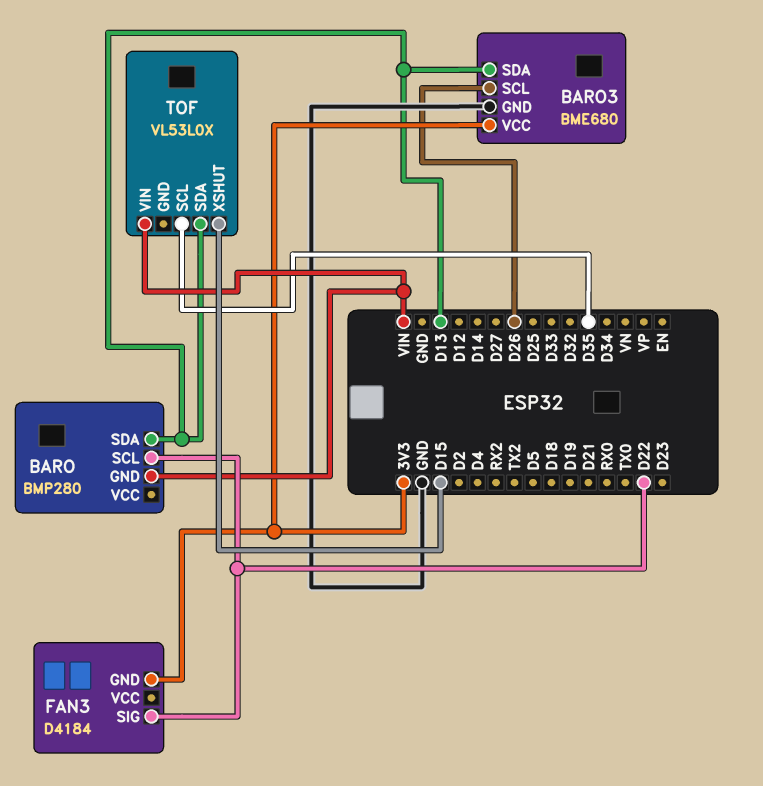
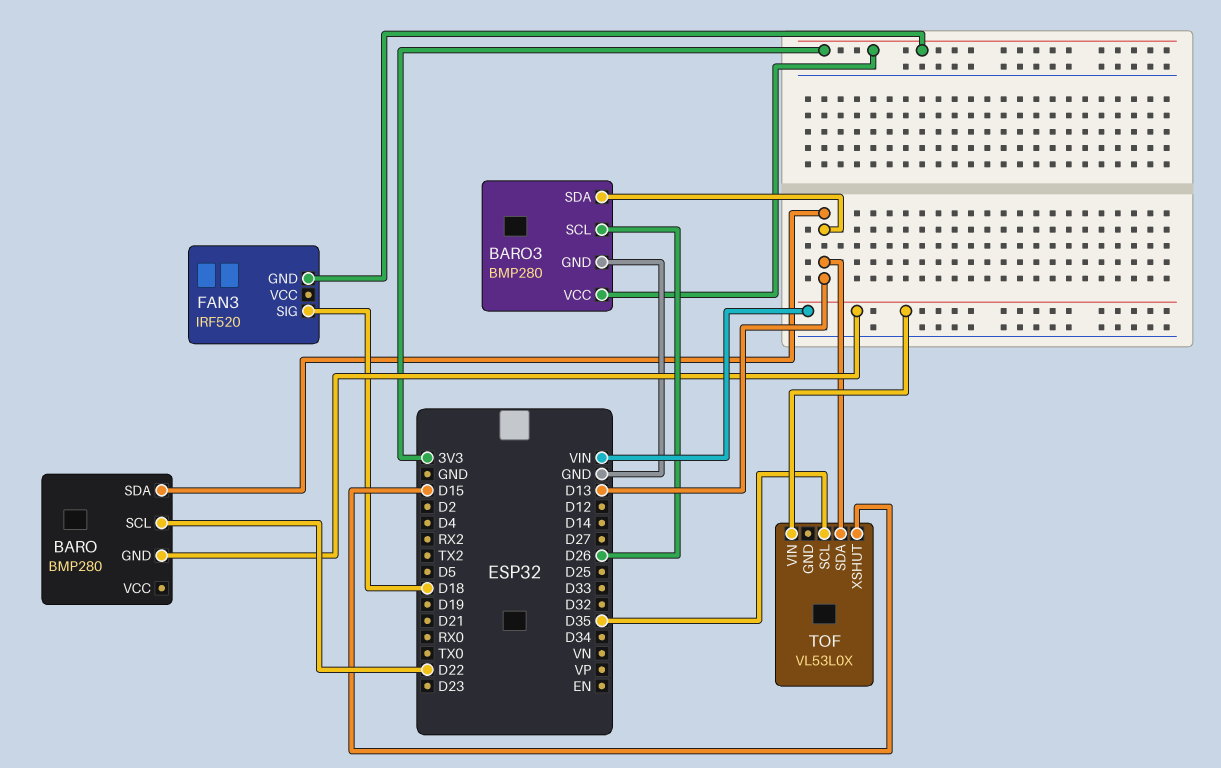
BARO3: BME680 -> BMP280
FAN3: D4184 -> IRF520
FAN3 pin SIG: D22 -> D18

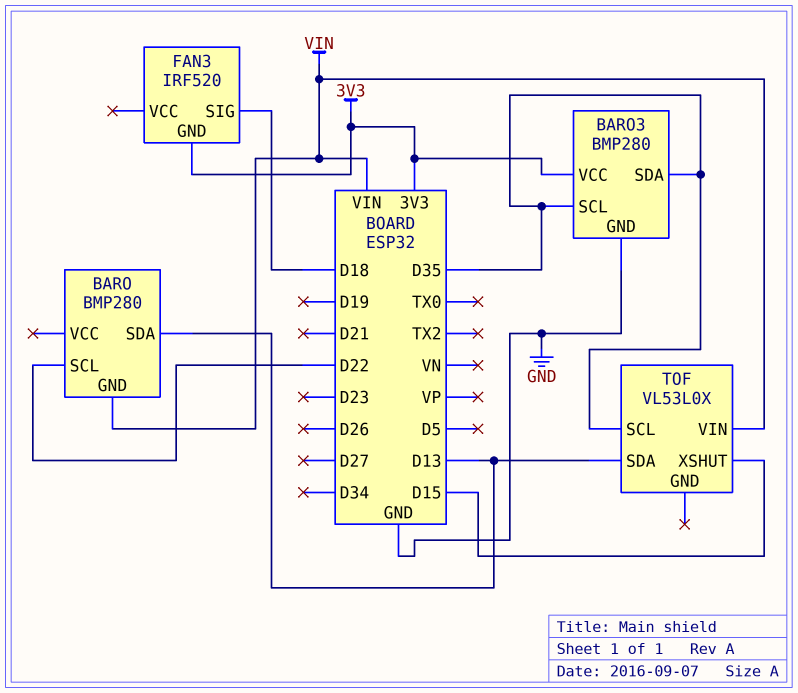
BARO3 pin SCL: D26 -> D35
BARO3 pin SDA: D13 -> D35

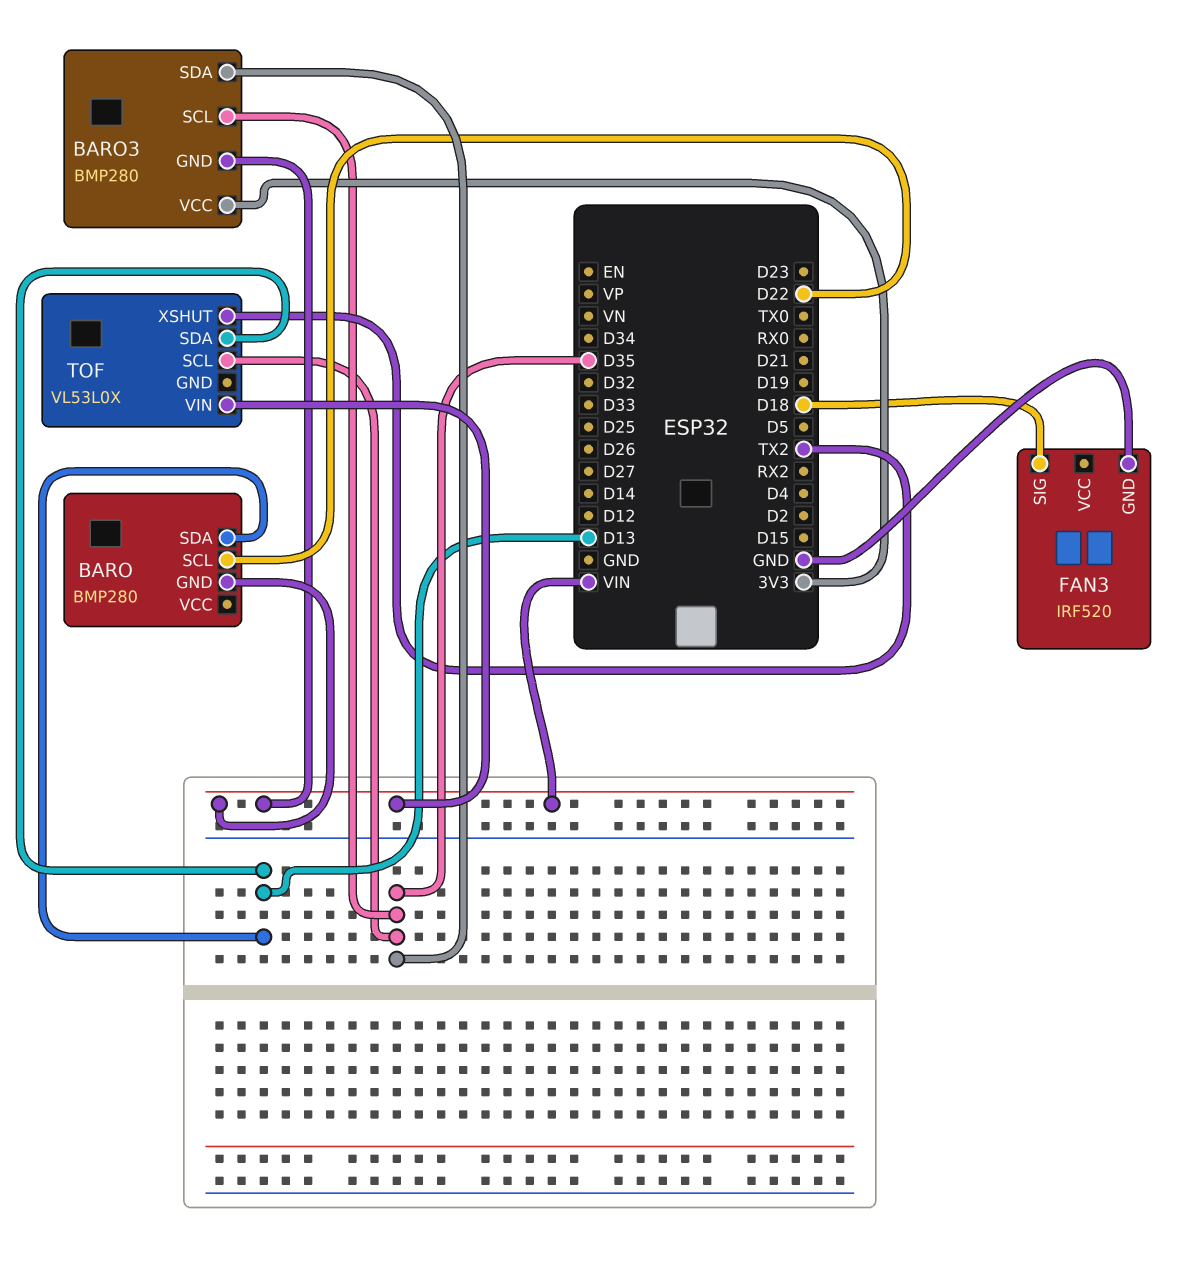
BARO3 pin GND: GND -> VIN
FAN3 pin GND: 3V3 -> GND
TOF pin XSHUT: D15 -> TX2

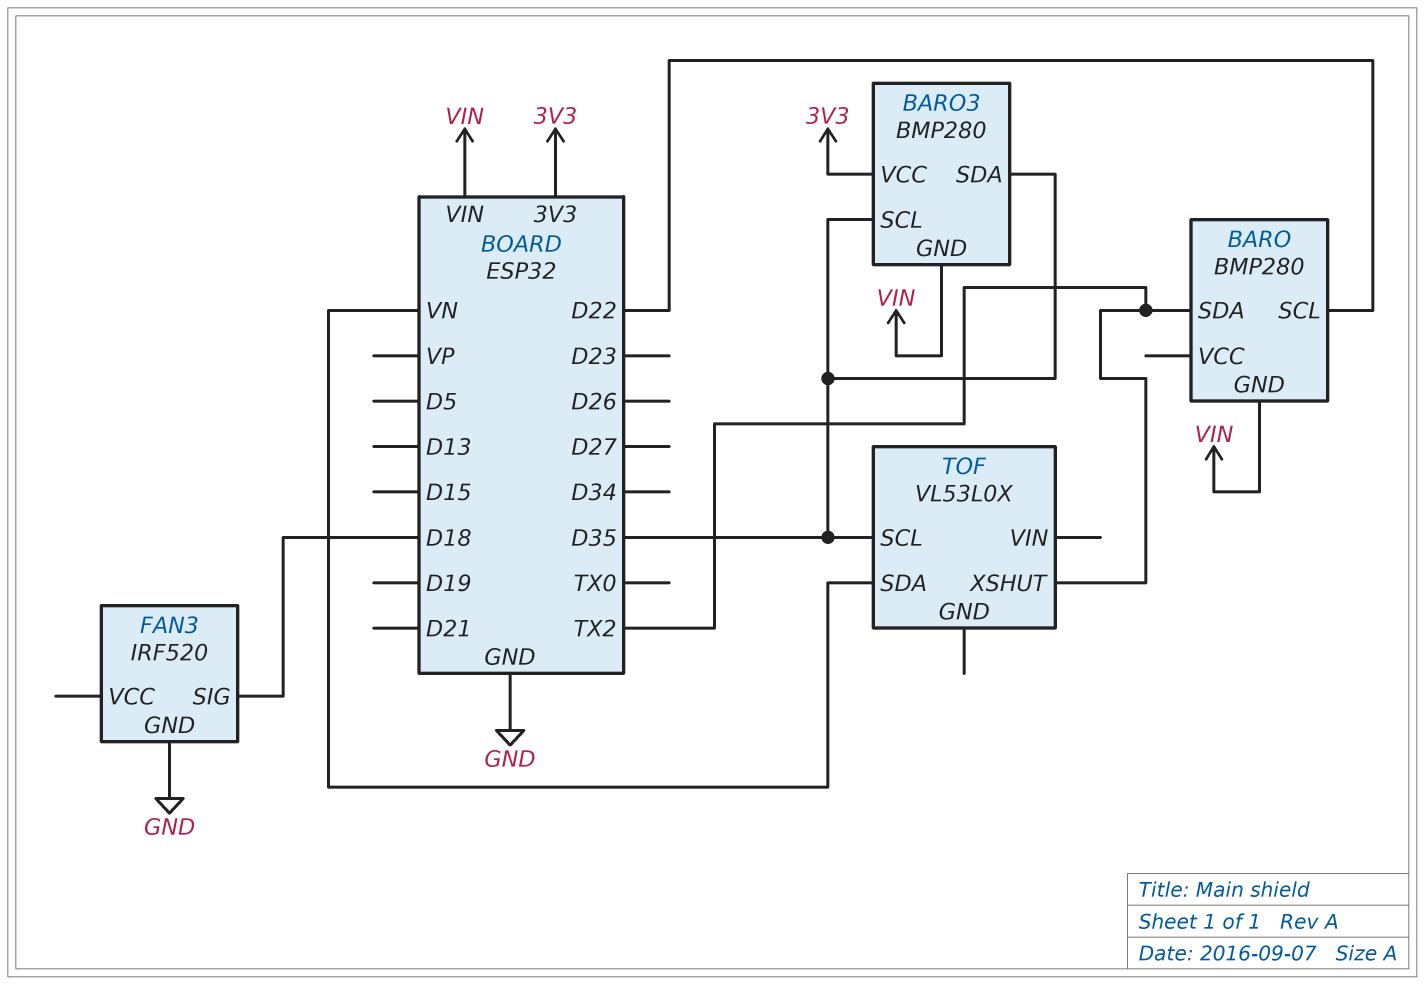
BARO pin SDA: D13 -> TX2
TOF pin SDA: D13 -> VN
TOF pin VIN: VIN -> none

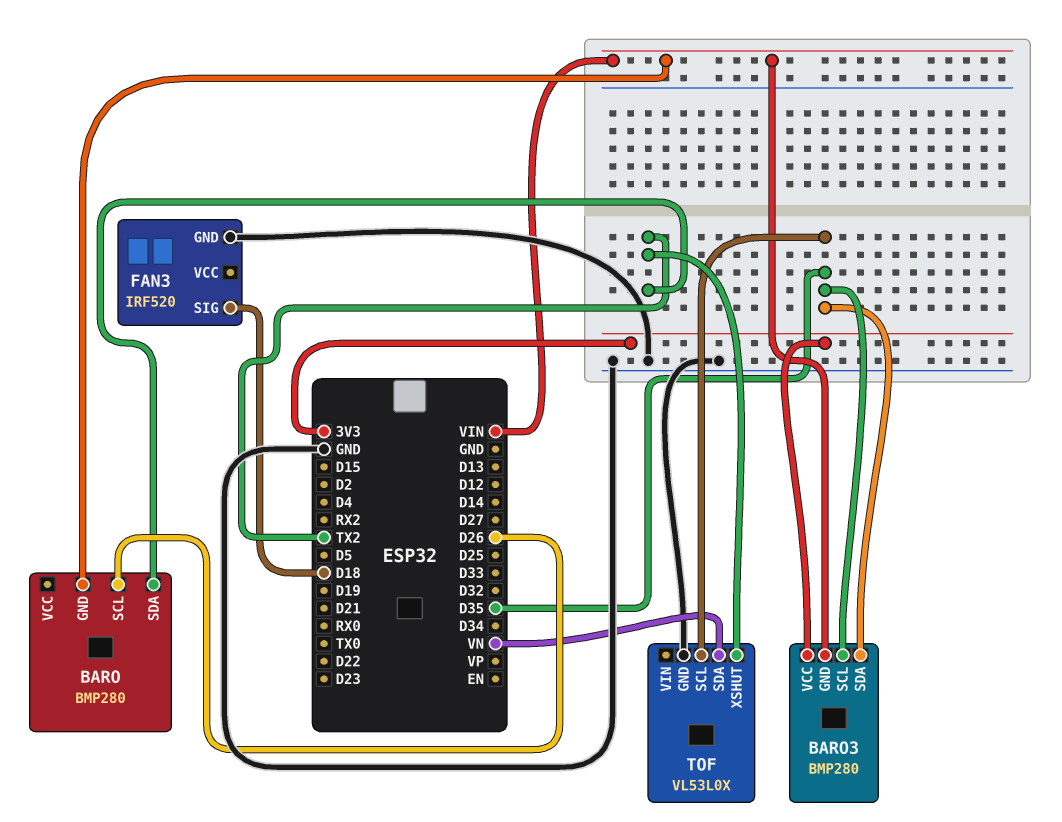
BARO pin SCL: D22 -> D26
TOF pin GND: none -> GND

